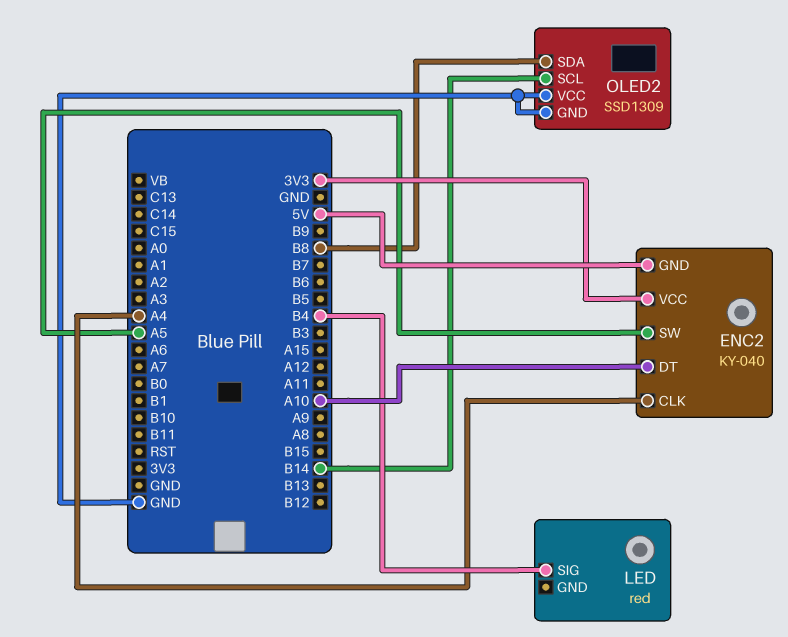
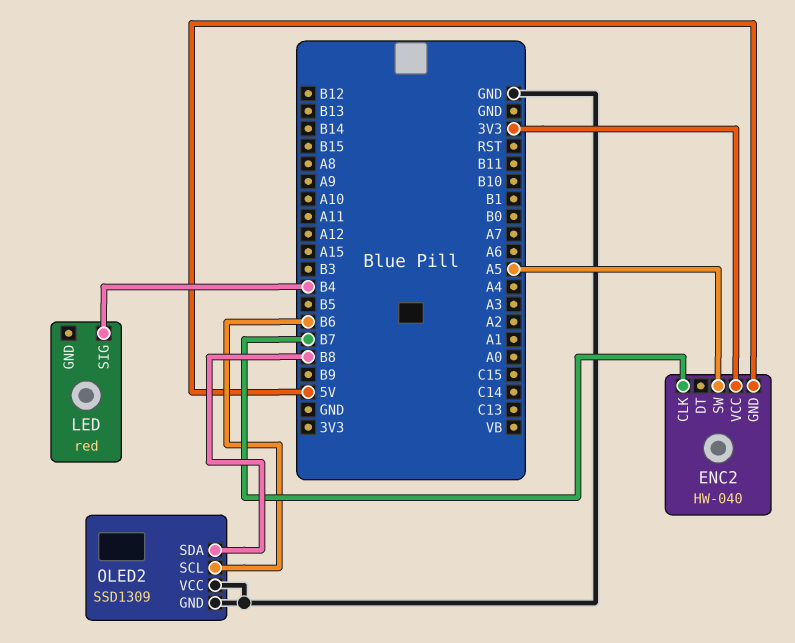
ENC2: KY-040 -> HW-040
ENC2 pin CLK: A4 -> B7
ENC2 pin DT: A10 -> none
OLED2 pin SCL: B14 -> B6

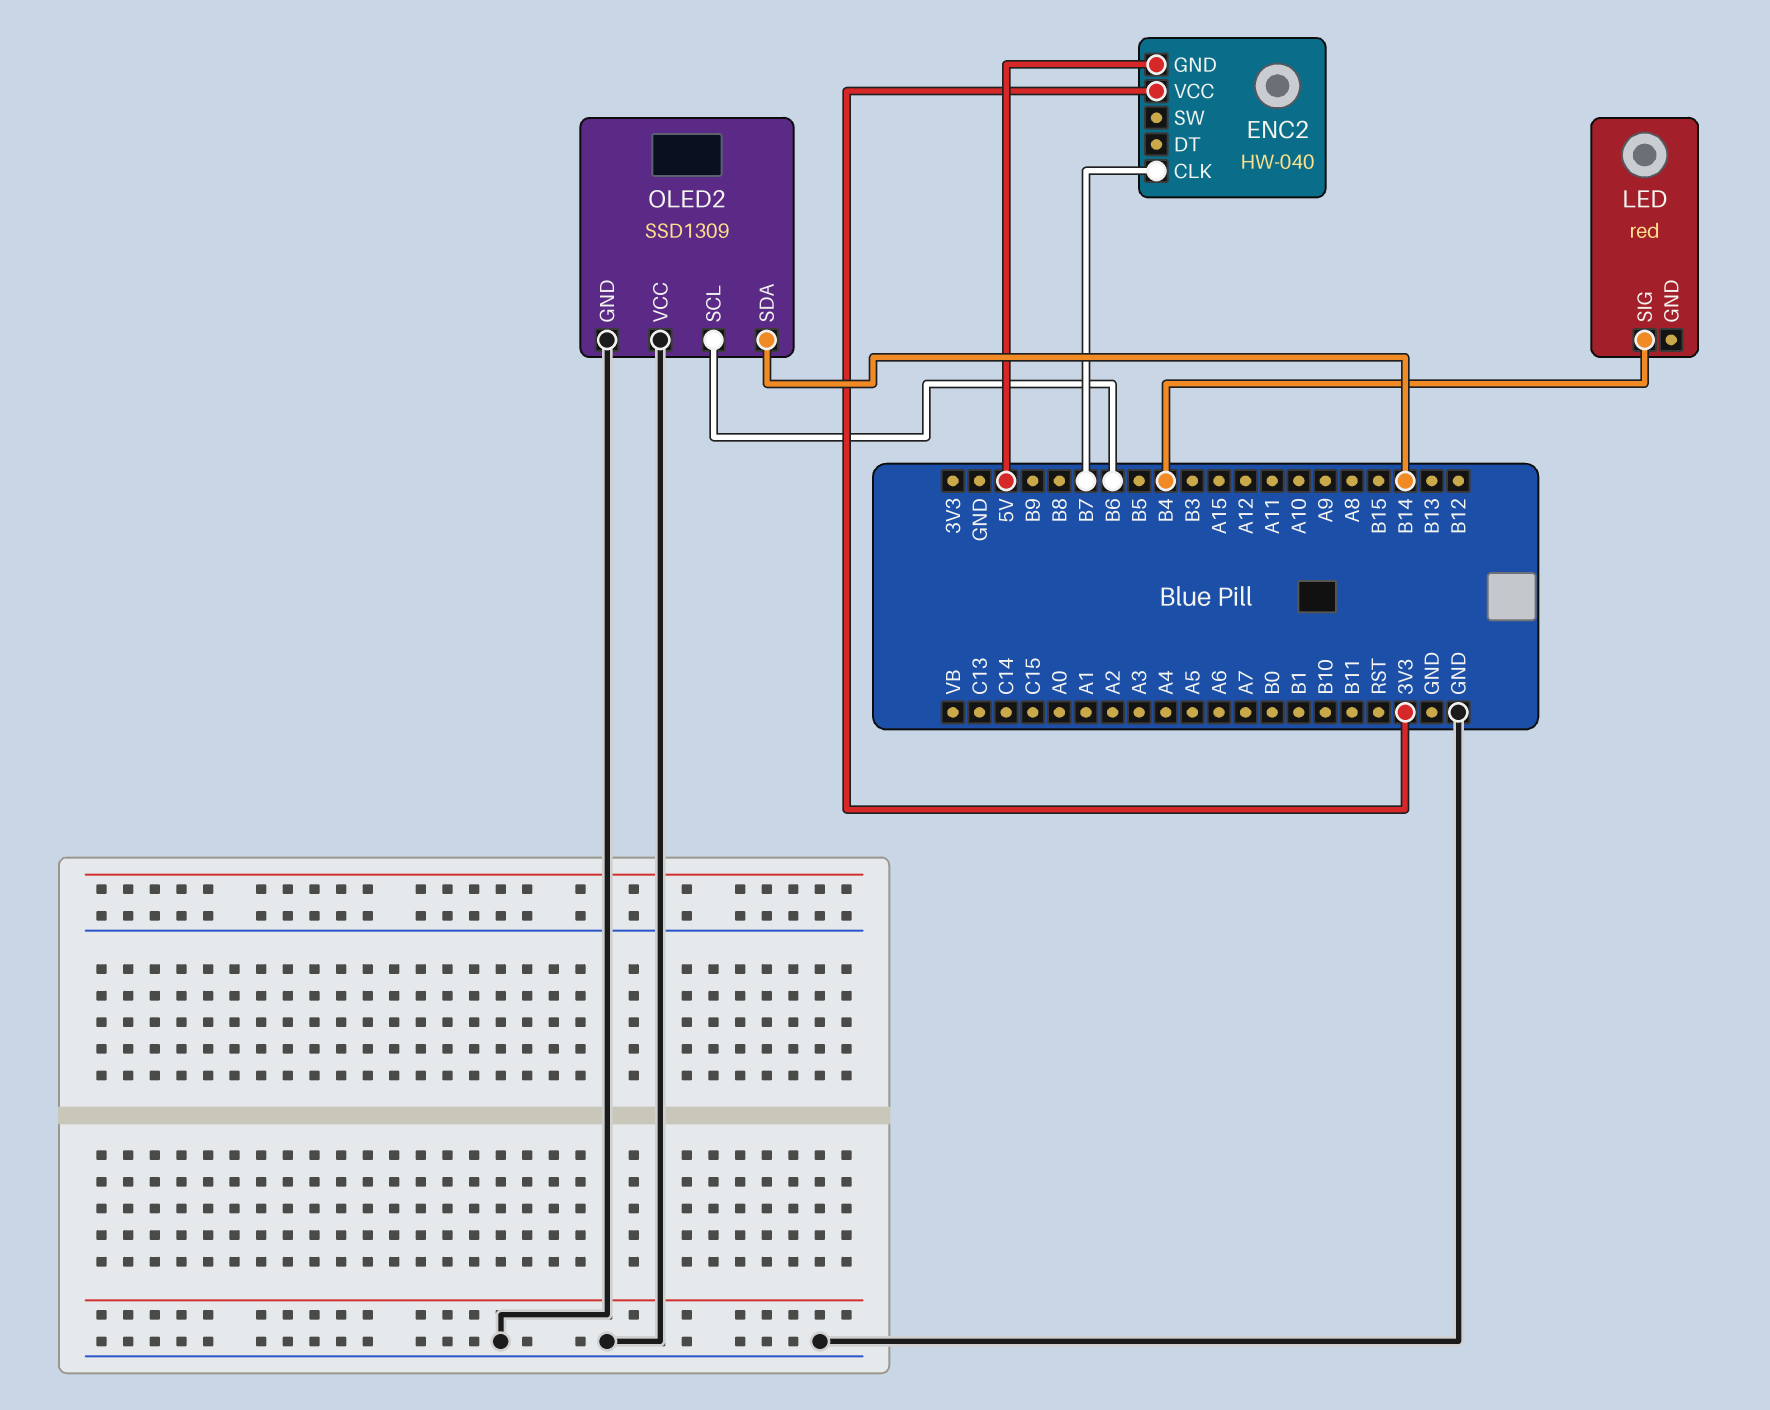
ENC2 pin SW: A5 -> none
OLED2 pin SDA: B8 -> B14

